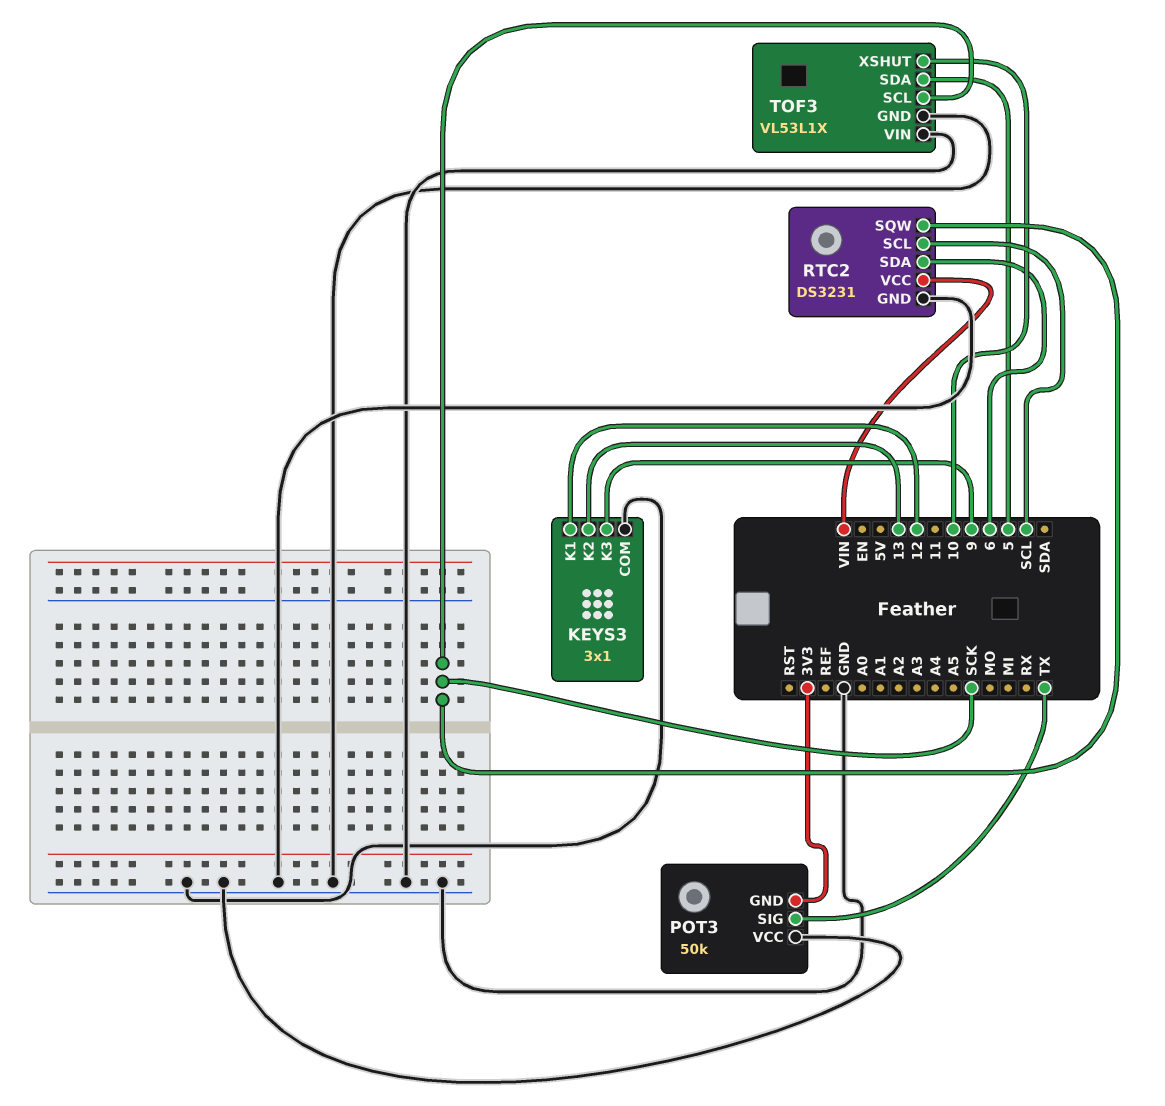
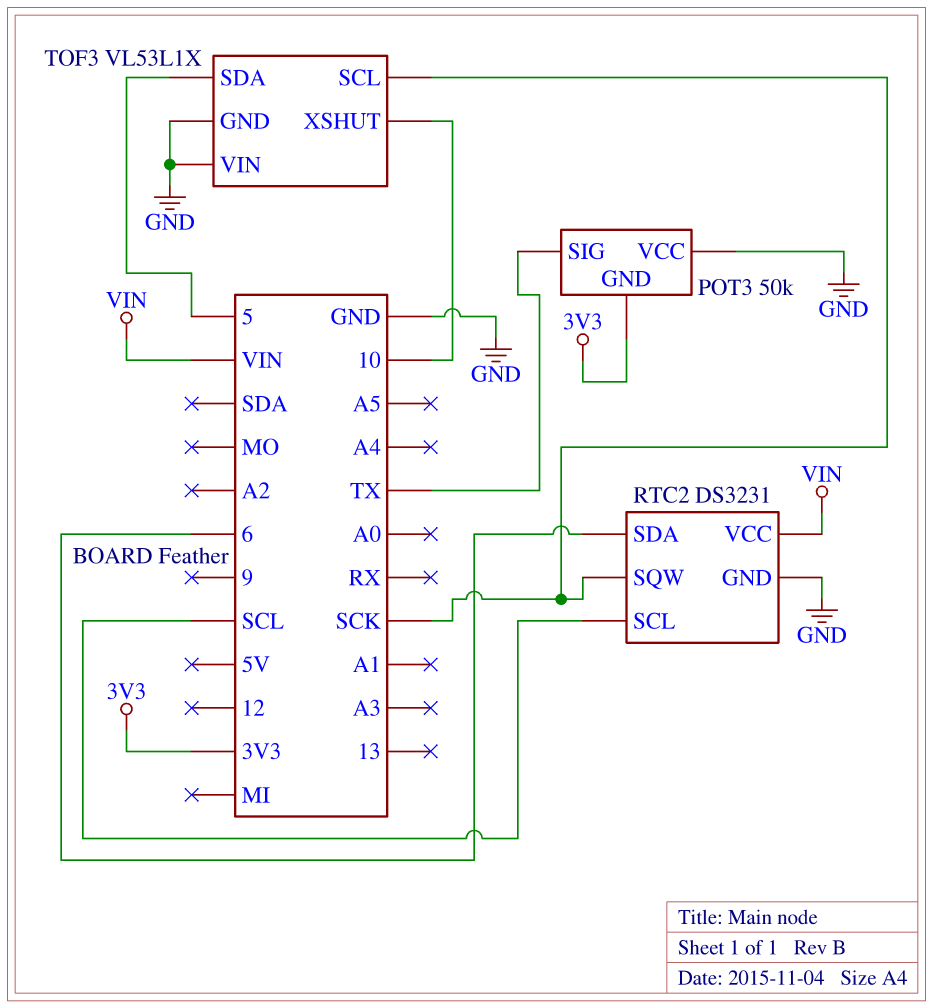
KEYS3: 3x1 -> none
KEYS3 pin COM: GND -> none
KEYS3 pin K1: 12 -> none
KEYS3 pin K2: 13 -> none
KEYS3 pin K3: 9 -> none

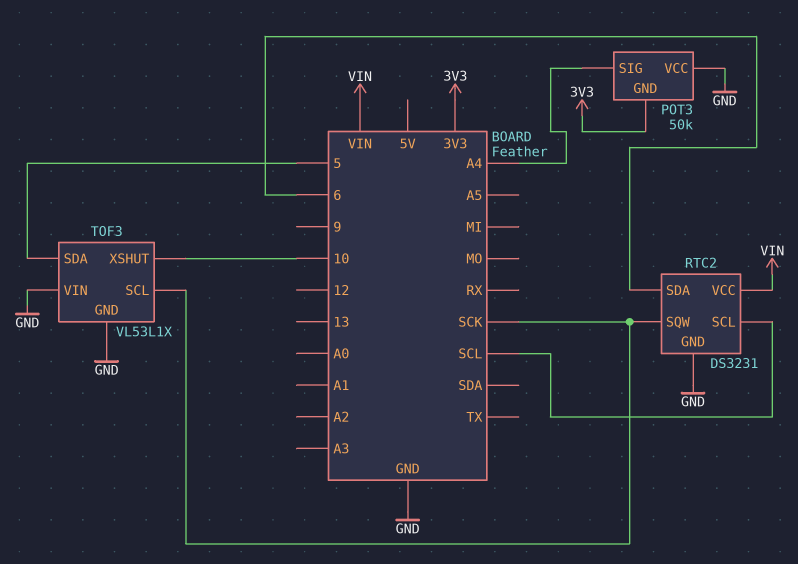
POT3 pin SIG: TX -> A4

